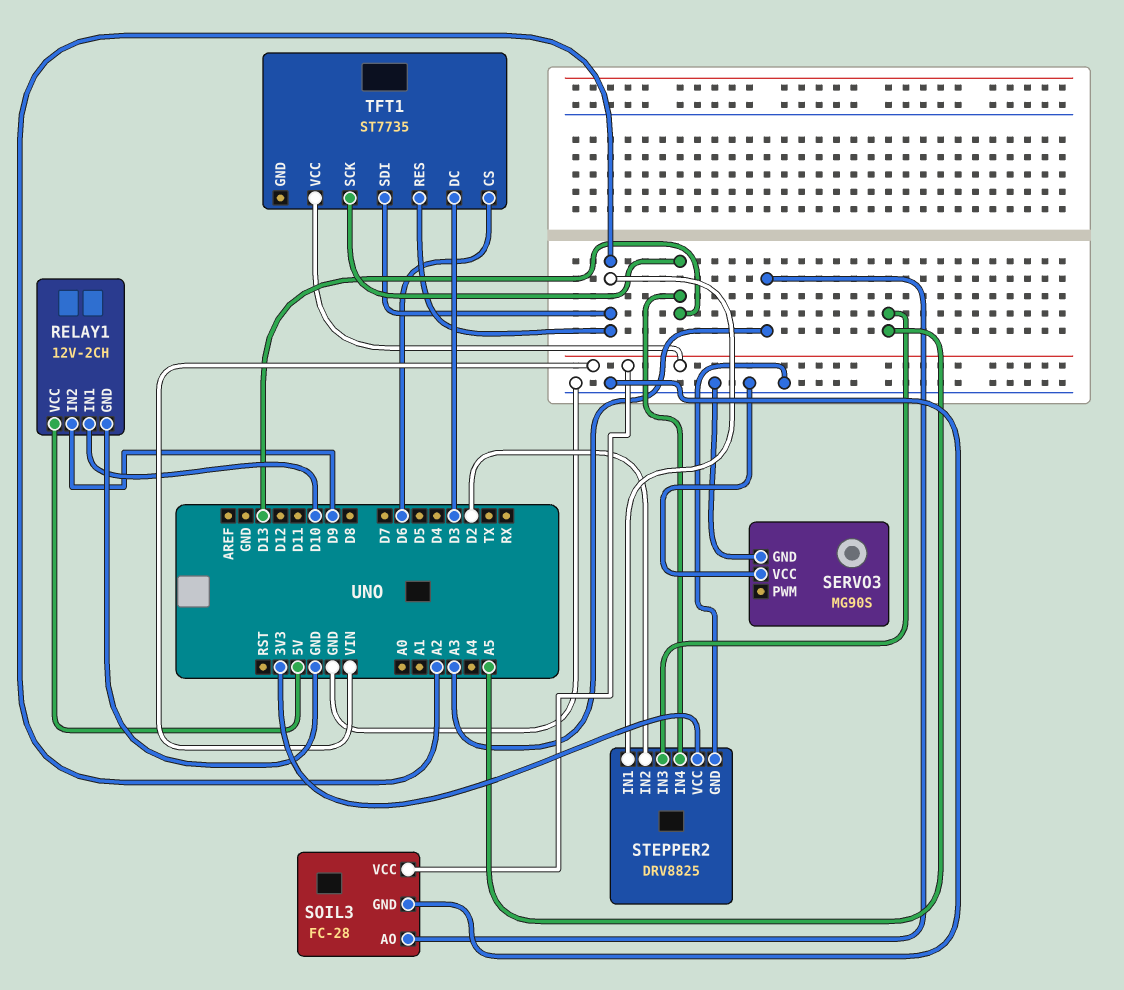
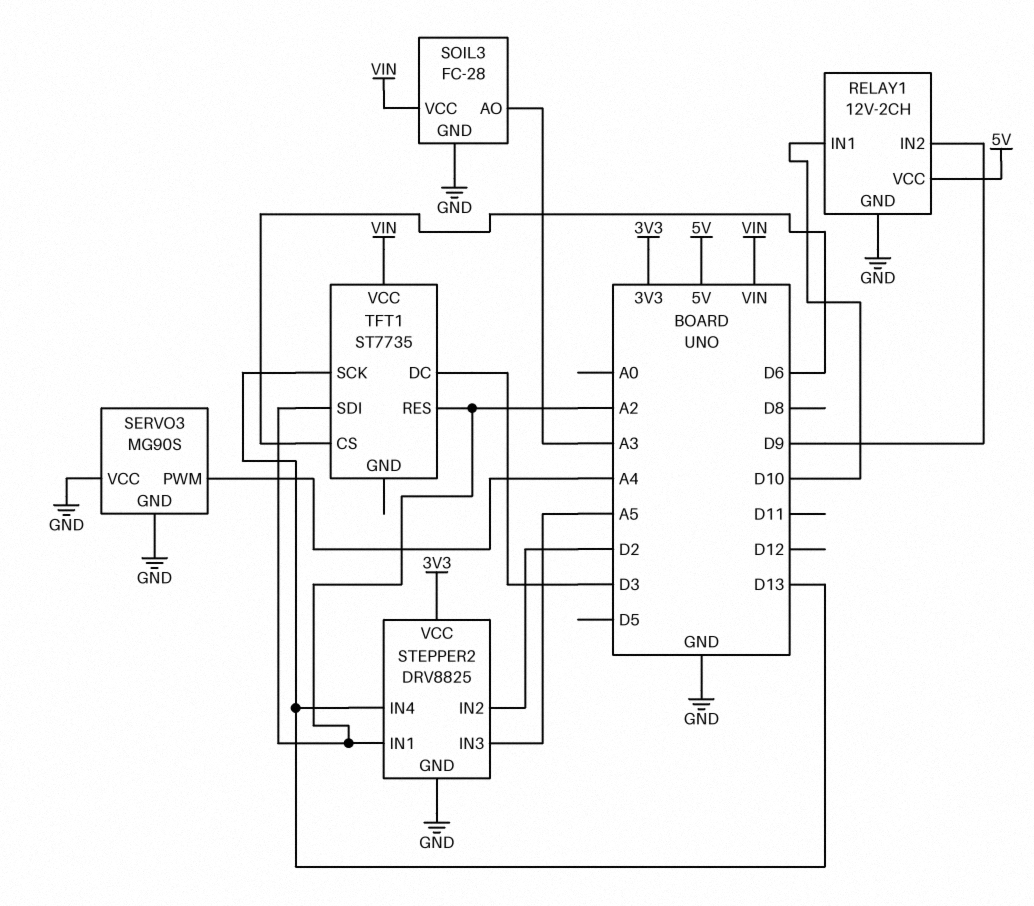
SERVO3 pin PWM: none -> A4

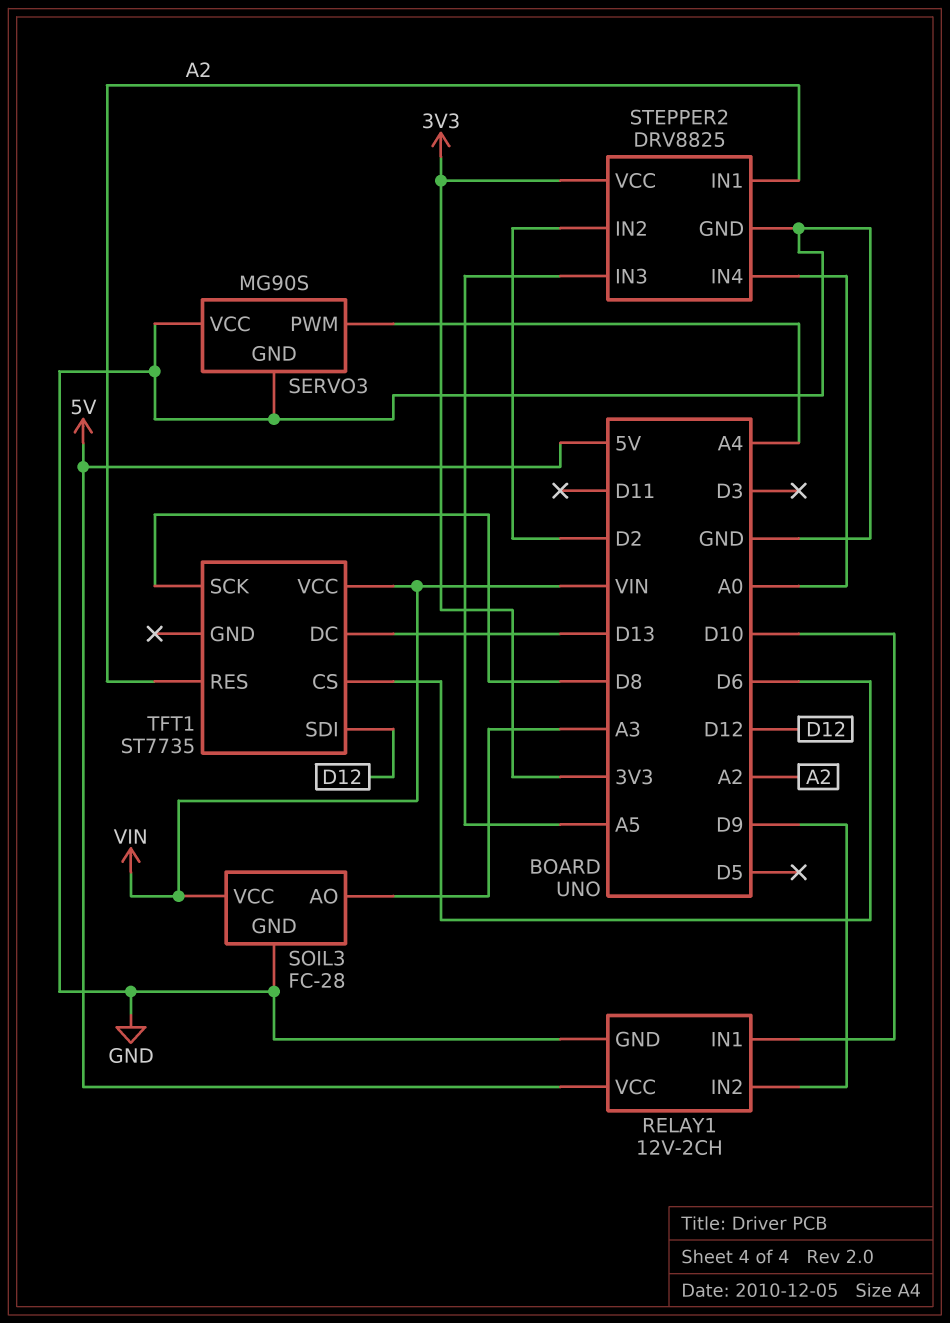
STEPPER2 pin IN4: D13 -> A0
TFT1 pin DC: D3 -> D13
TFT1 pin SCK: D13 -> D8
TFT1 pin SDI: A2 -> D12

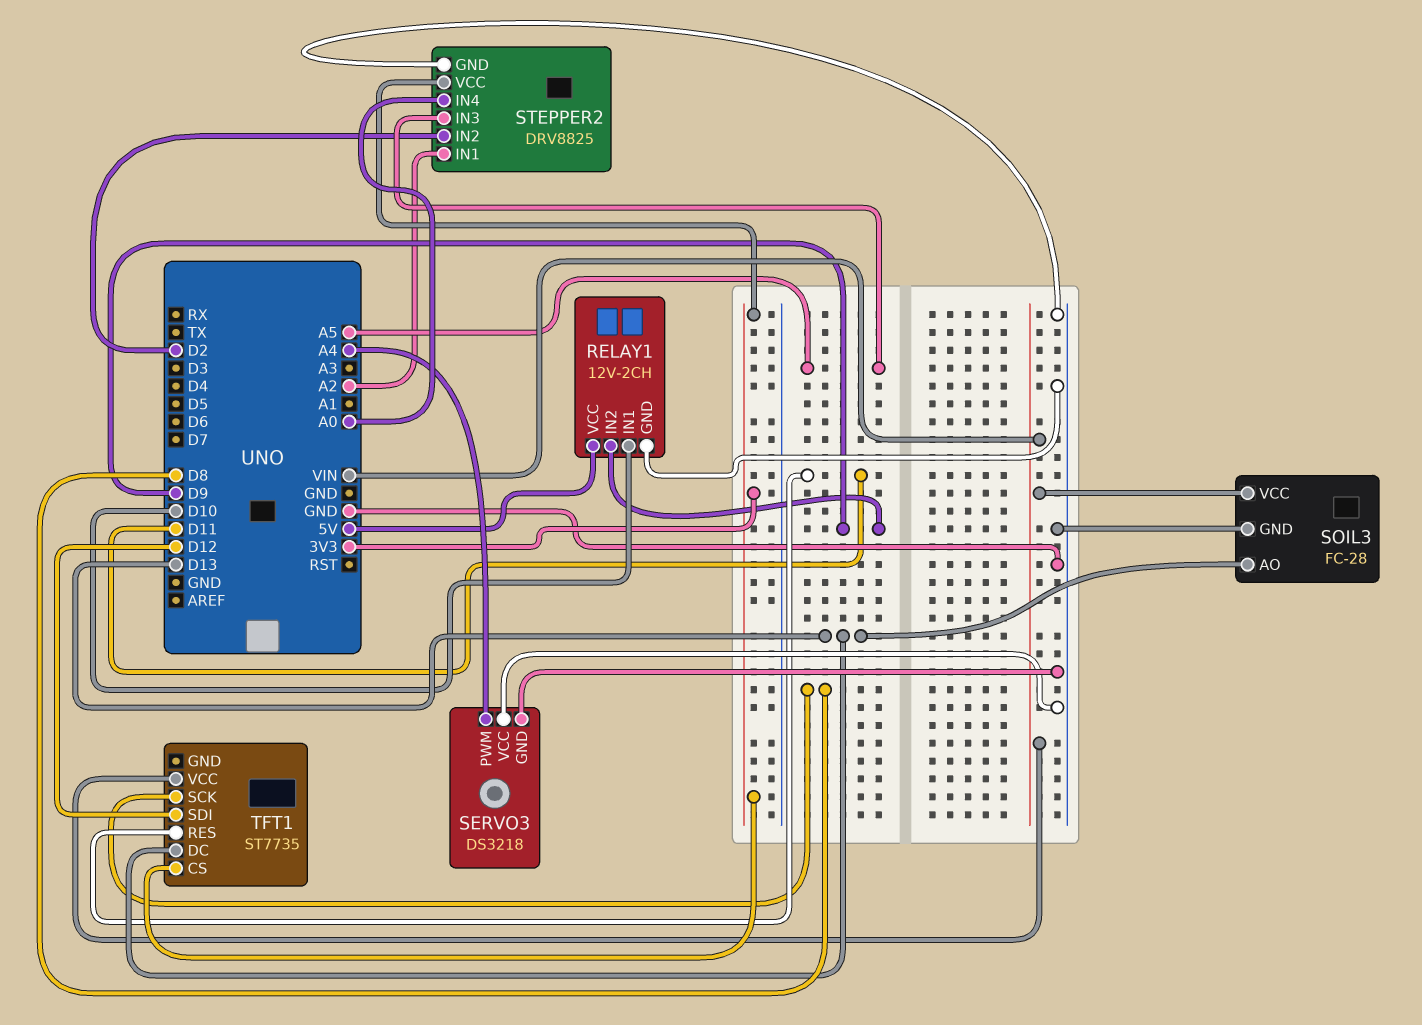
SERVO3: MG90S -> DS3218
SOIL3 pin AO: A3 -> D13
TFT1 pin CS: D6 -> 3V3
TFT1 pin RES: A2 -> D11

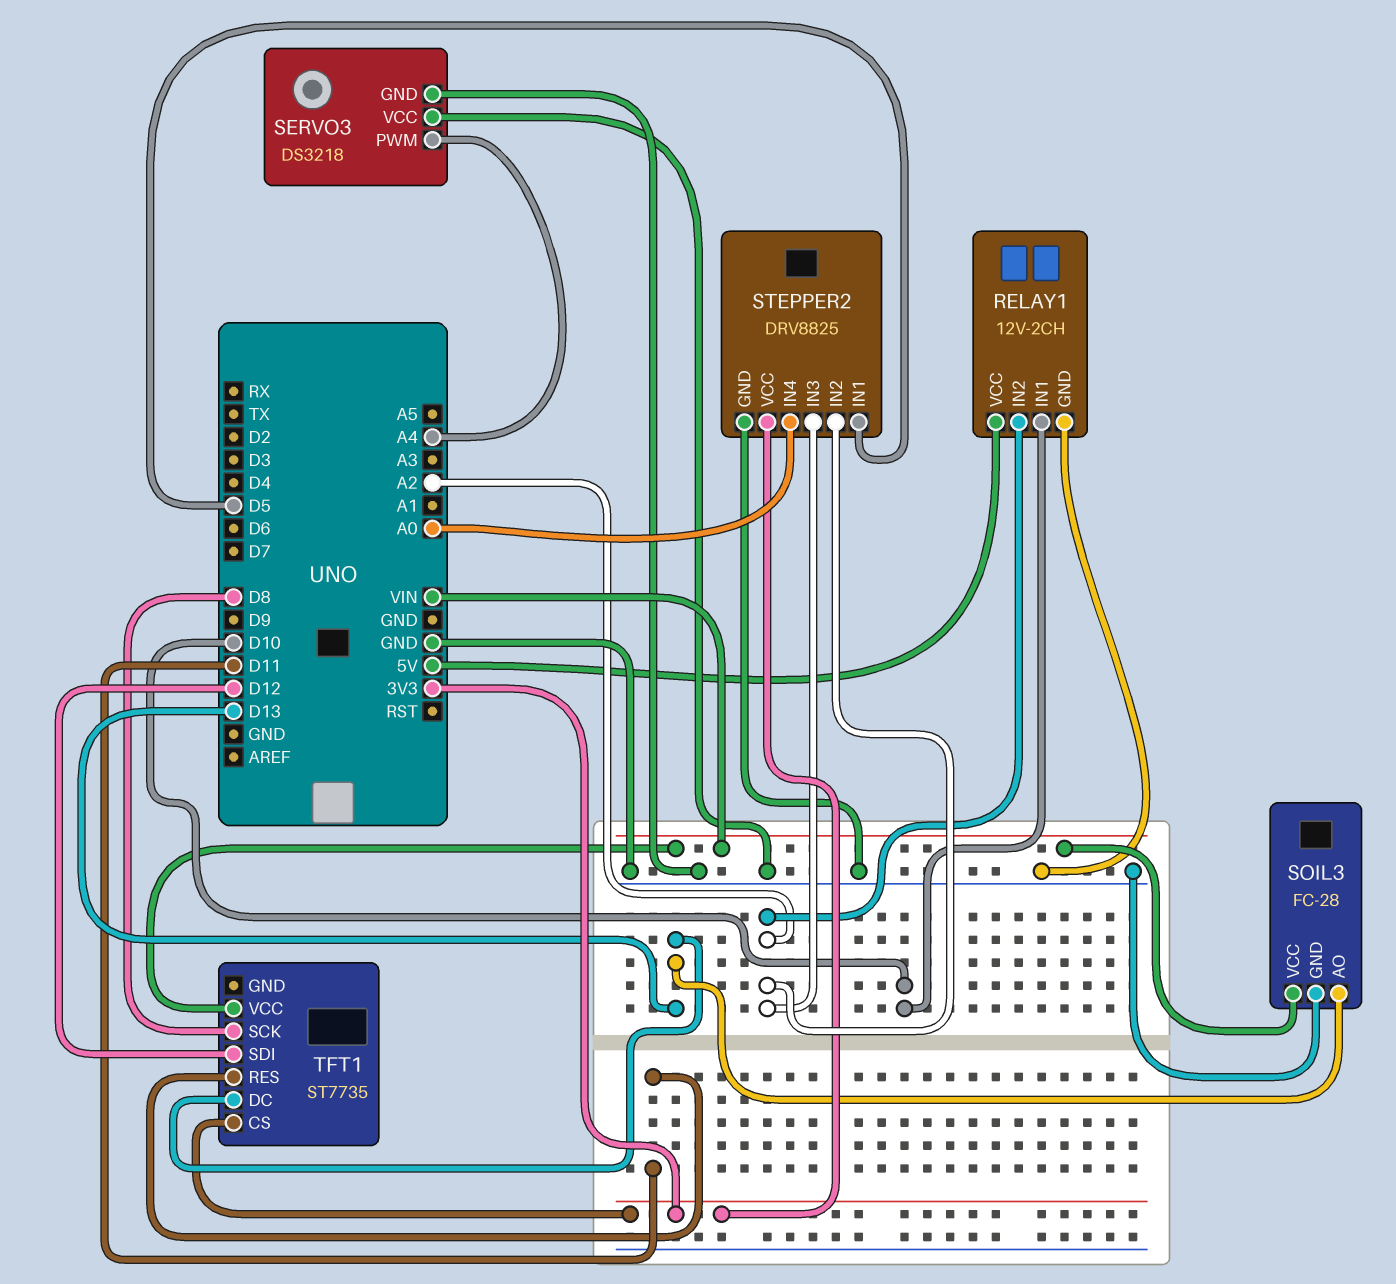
RELAY1 pin IN2: D9 -> A2
STEPPER2 pin IN1: A2 -> D5
STEPPER2 pin IN2: D2 -> A2
STEPPER2 pin IN3: A5 -> A2

